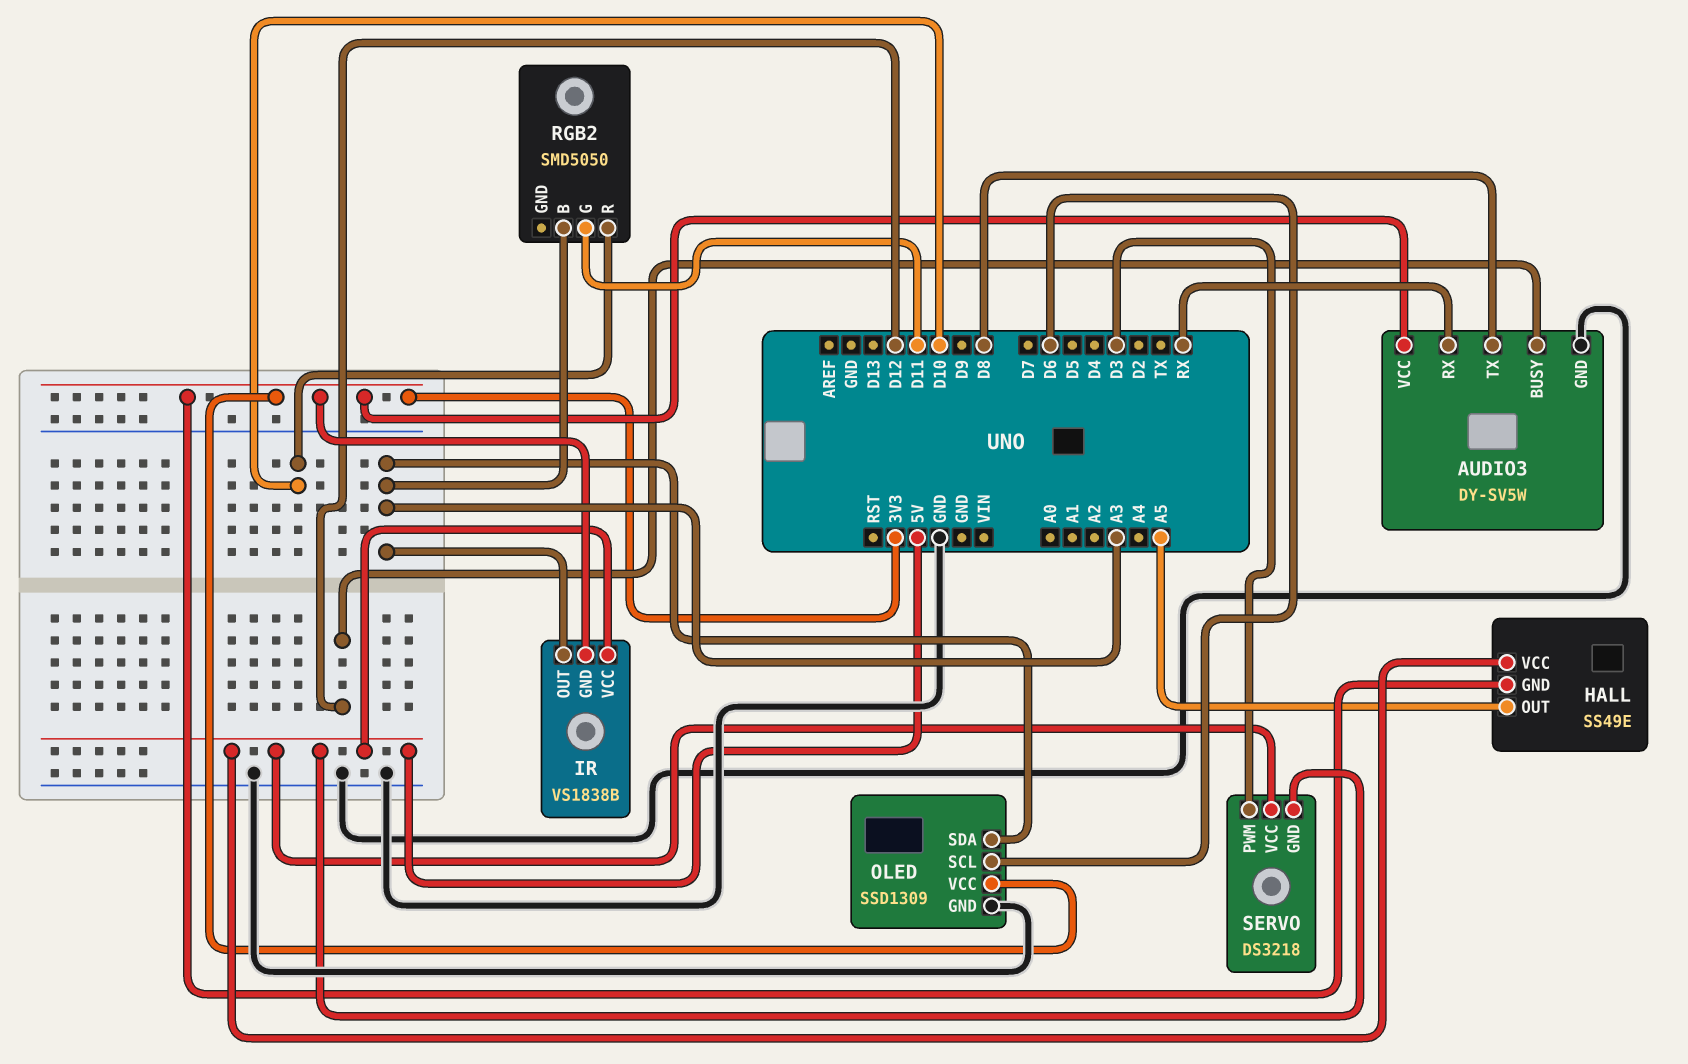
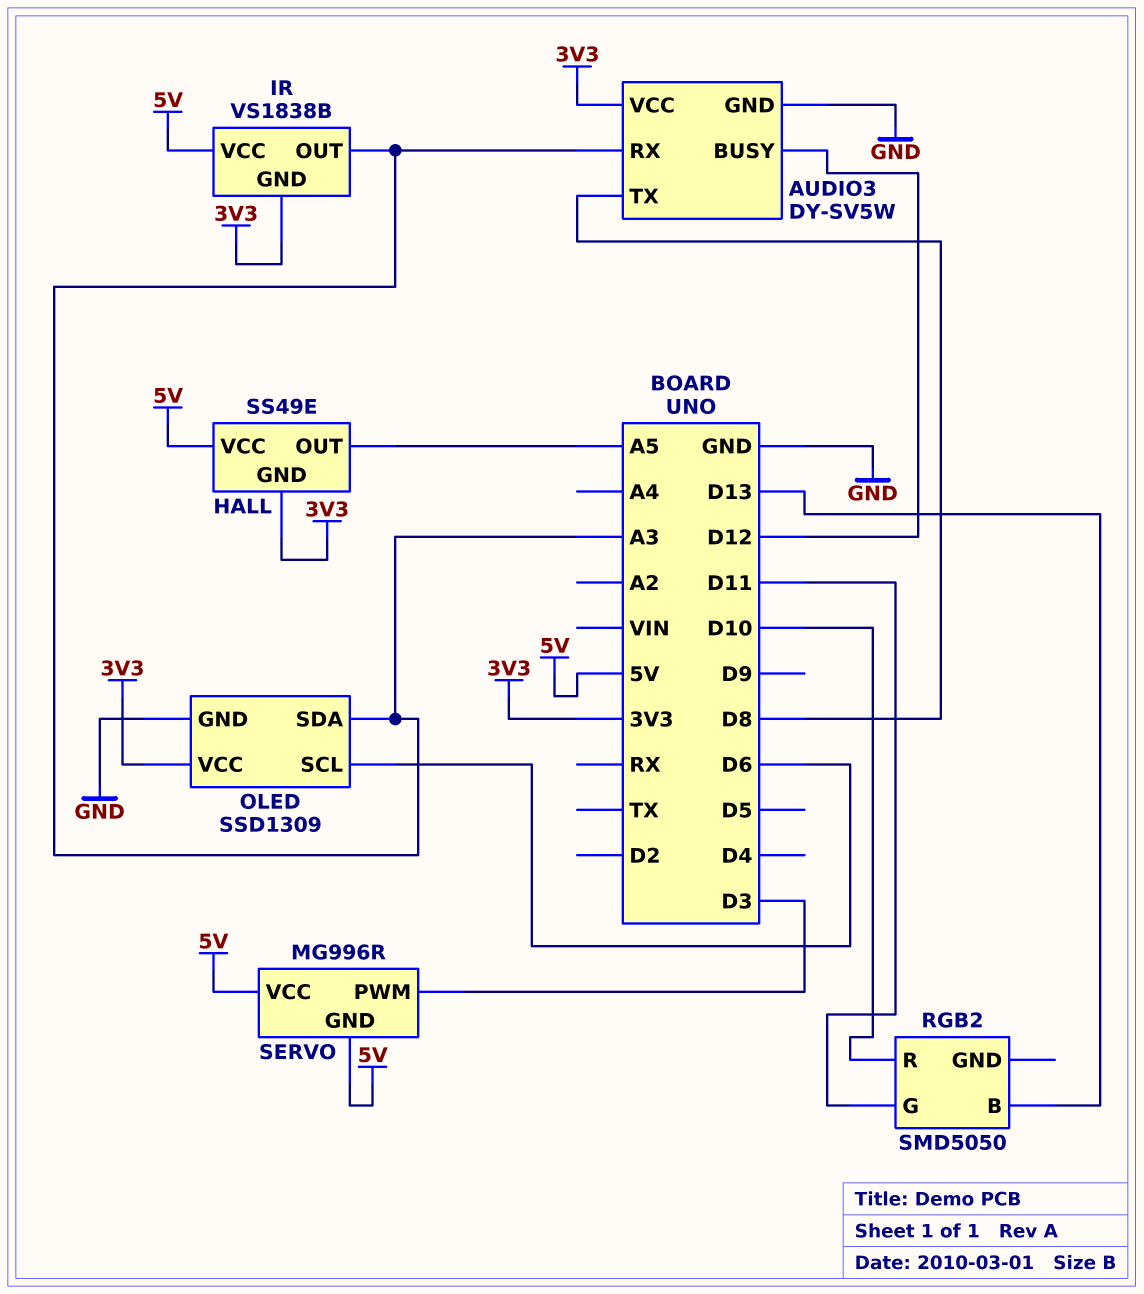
AUDIO3 pin RX: RX -> A3
RGB2 pin B: A3 -> D13
SERVO: DS3218 -> MG996R

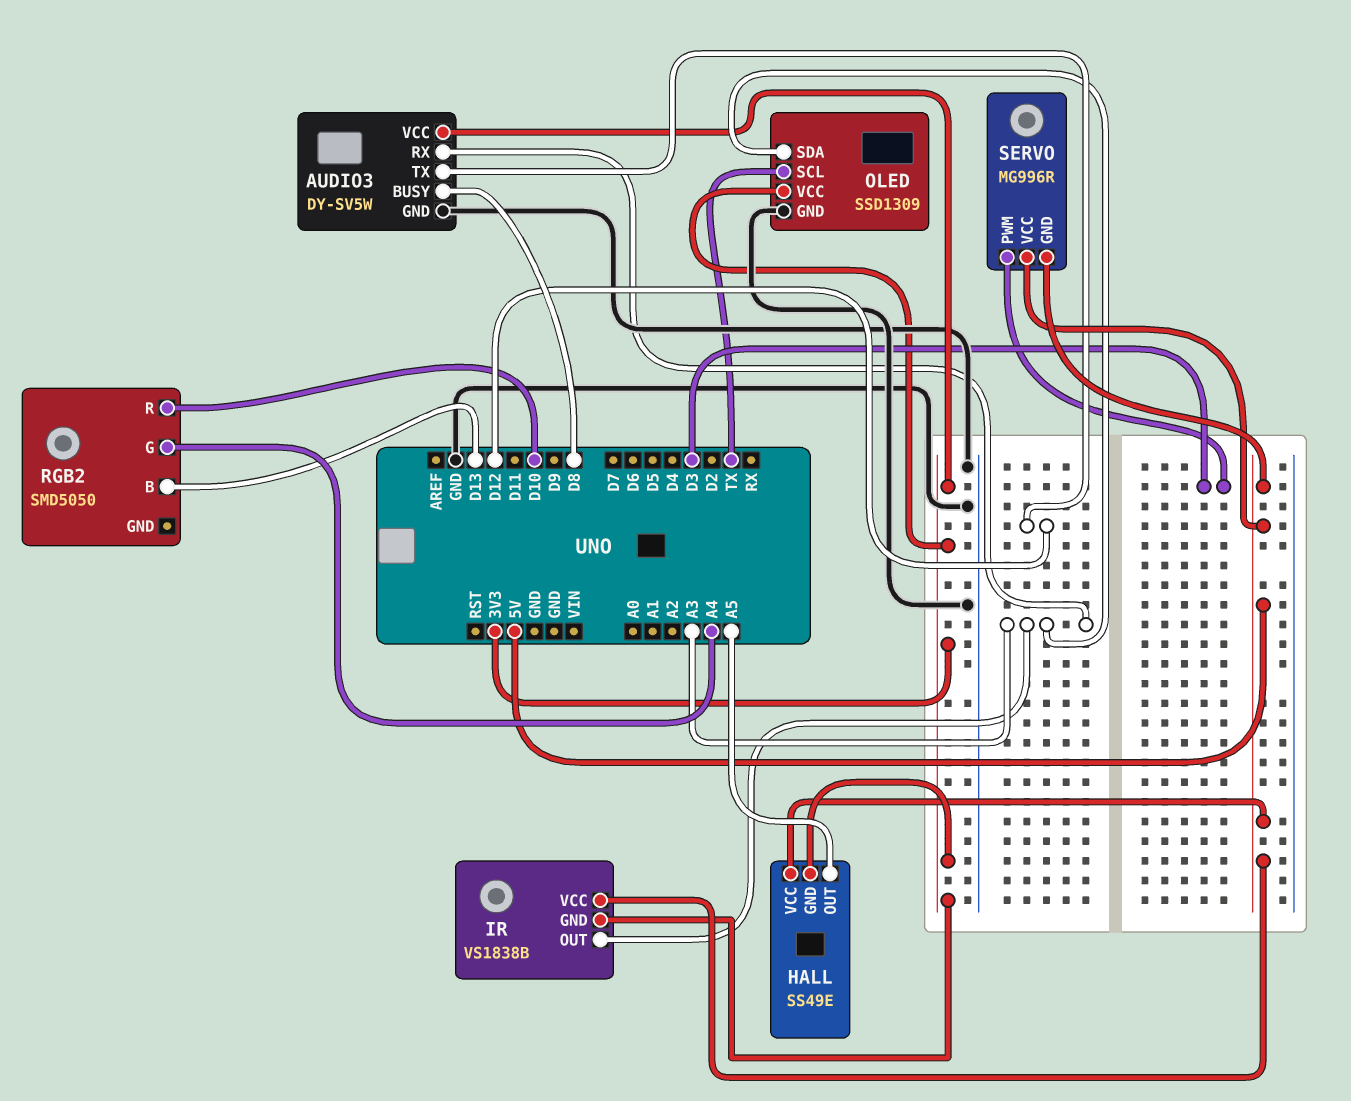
AUDIO3 pin BUSY: D12 -> D8
AUDIO3 pin TX: D8 -> D12
OLED pin SCL: D6 -> TX
RGB2 pin G: D11 -> A4

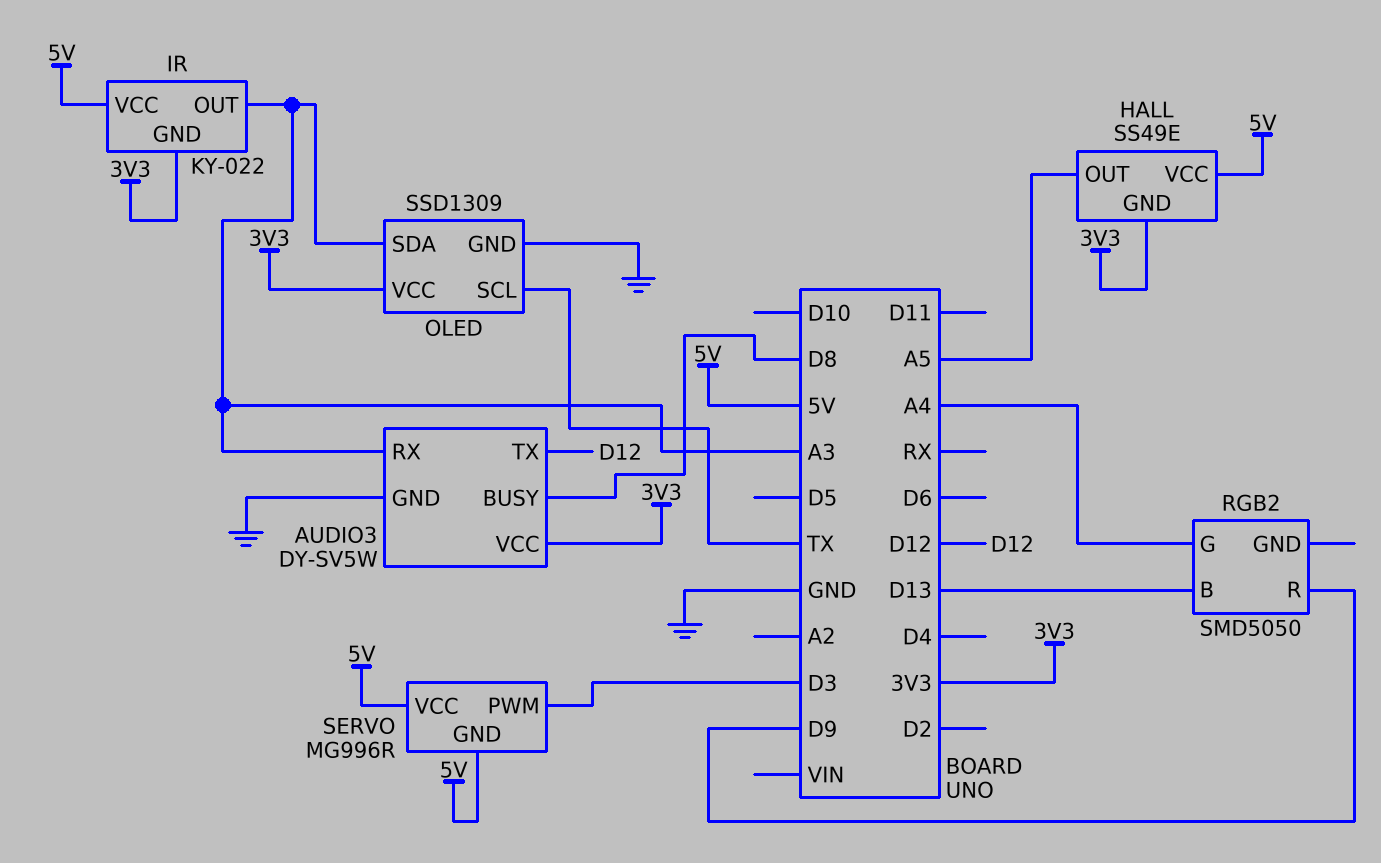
IR: VS1838B -> KY-022
RGB2 pin R: D10 -> D9

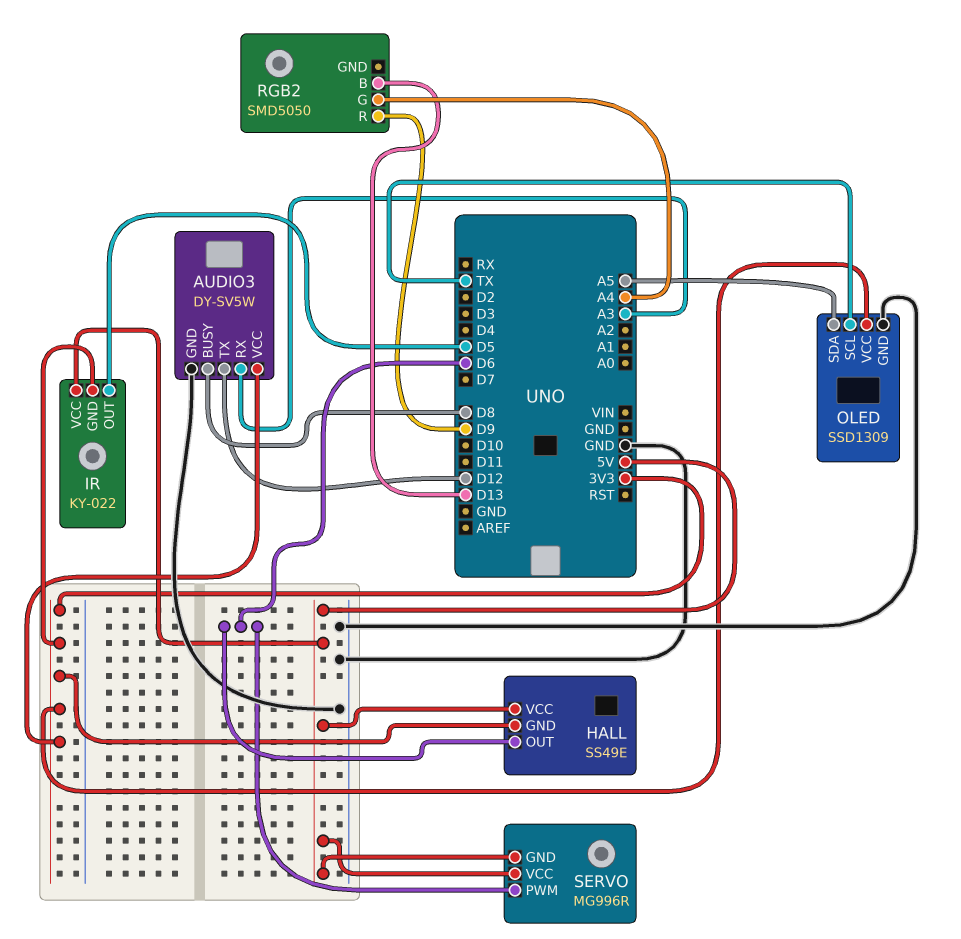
HALL pin OUT: A5 -> D6
IR pin OUT: A3 -> D5
OLED pin SDA: A3 -> A5
SERVO pin PWM: D3 -> D6

